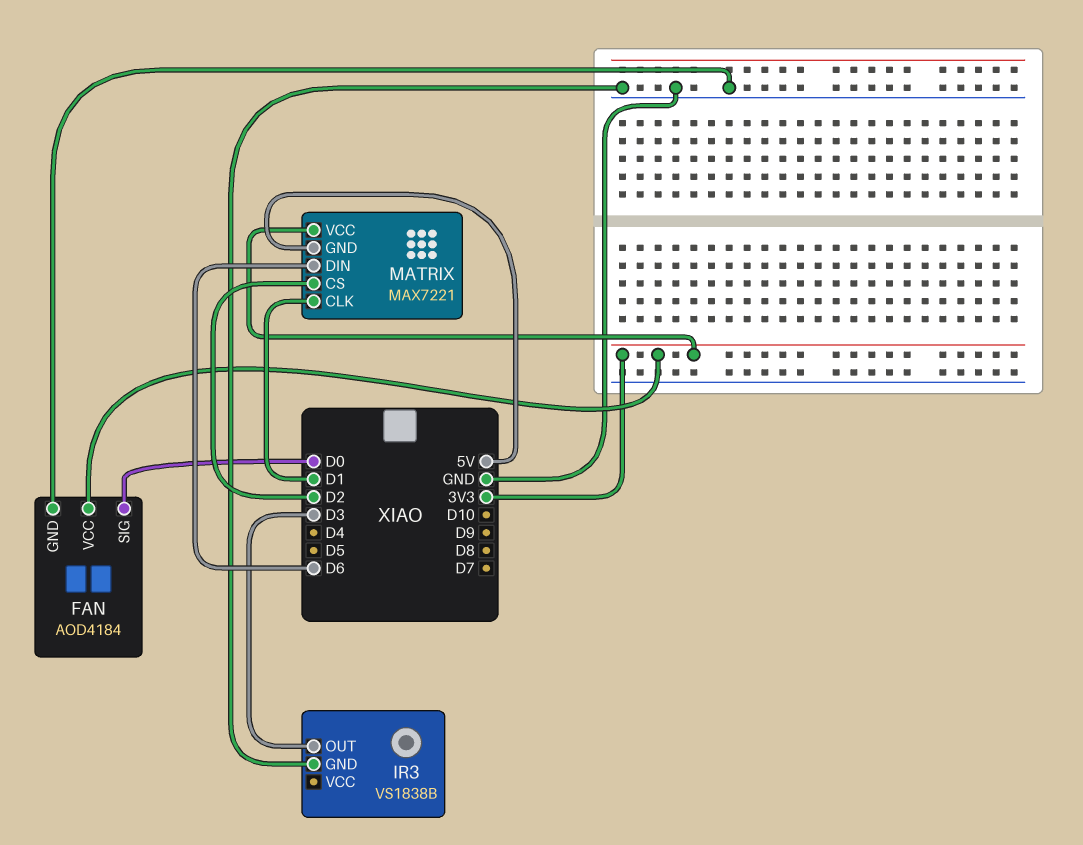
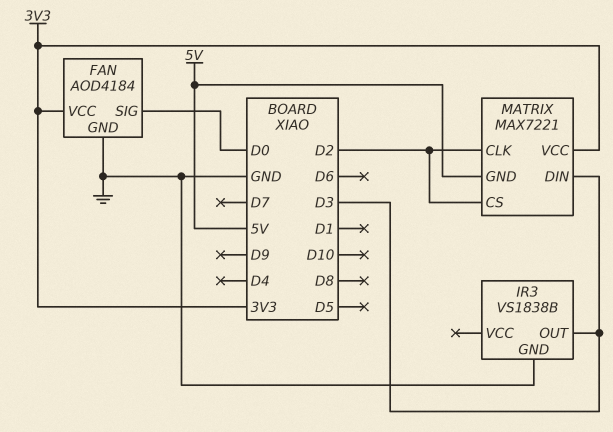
MATRIX pin CLK: D1 -> D2
MATRIX pin DIN: D6 -> D3

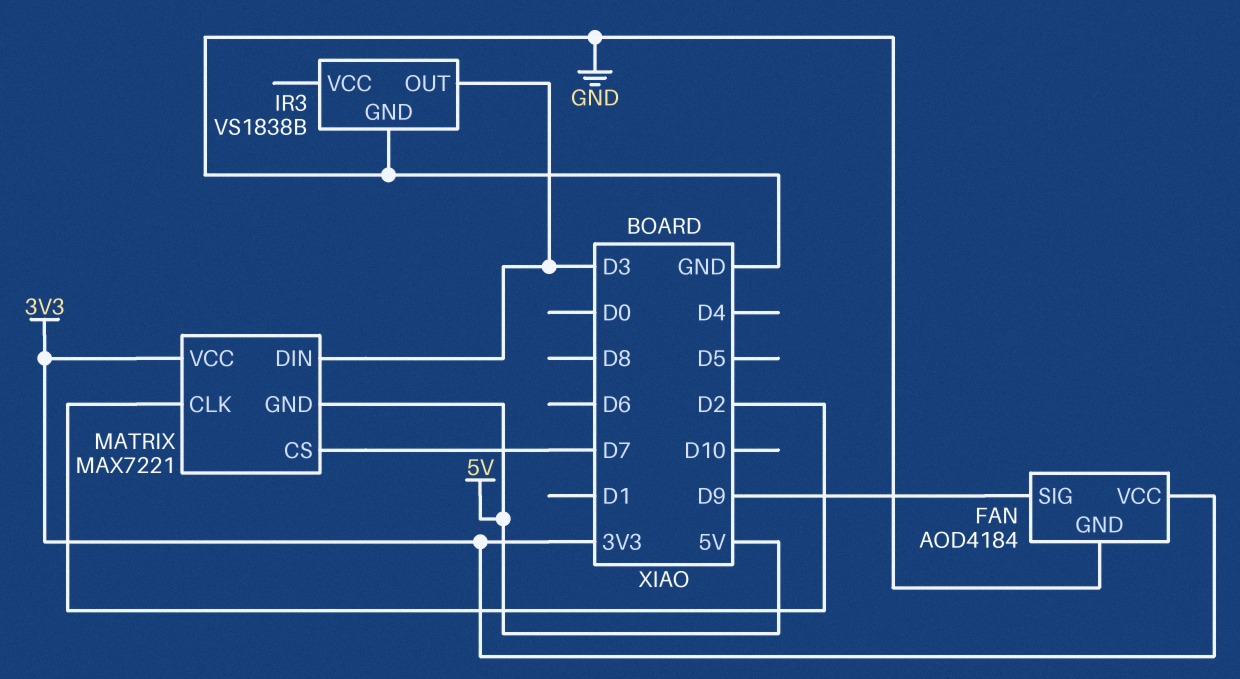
FAN pin SIG: D0 -> D9
MATRIX pin CS: D2 -> D7

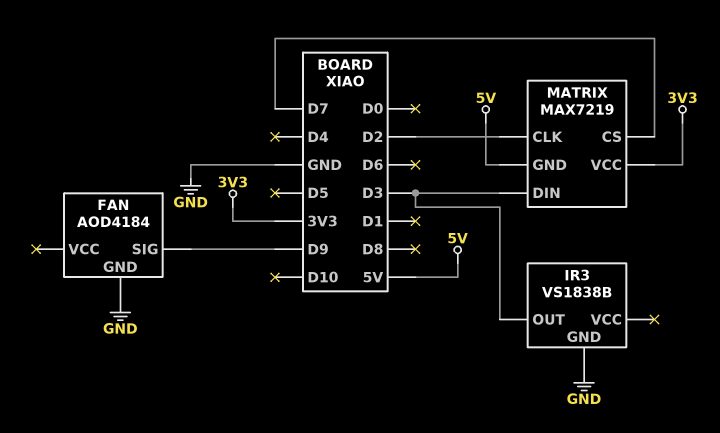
FAN pin VCC: 3V3 -> none
MATRIX: MAX7221 -> MAX7219

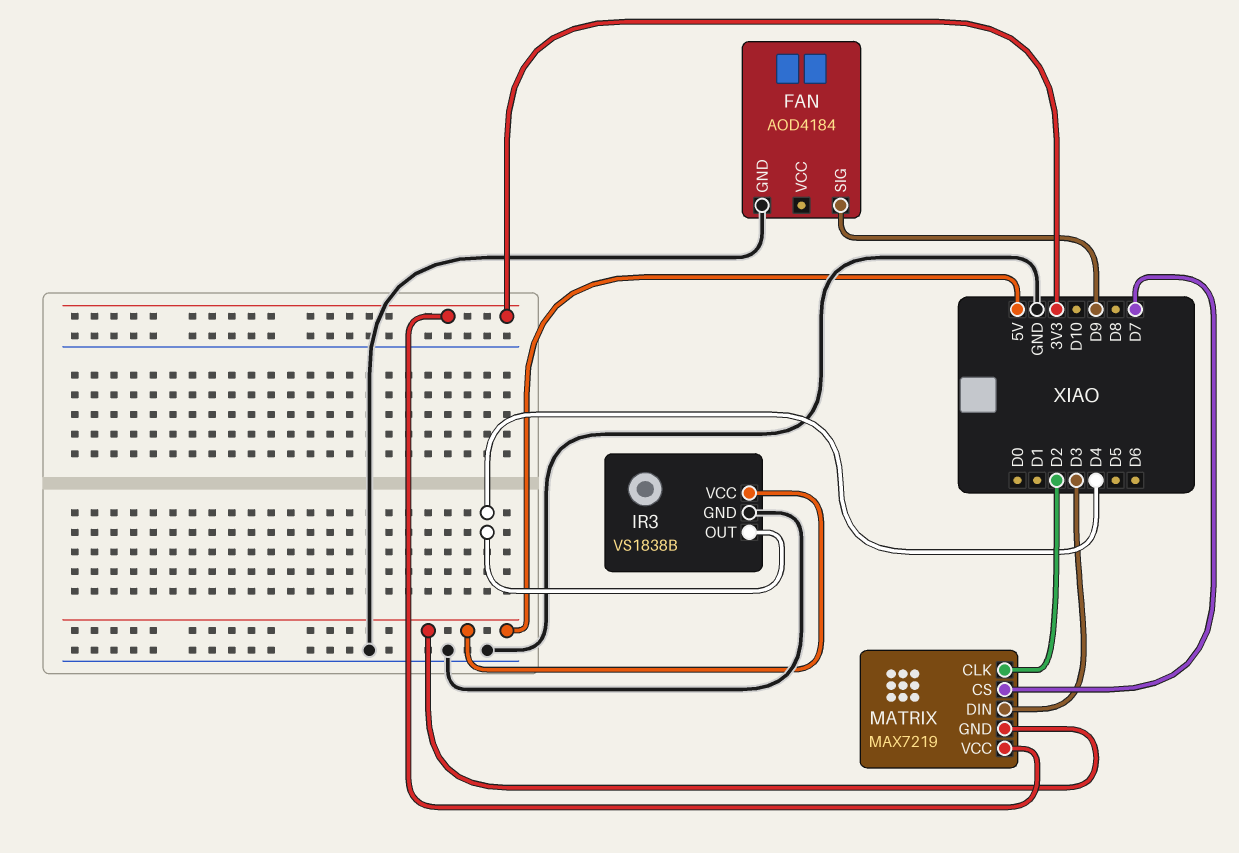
IR3 pin OUT: D3 -> D4
IR3 pin VCC: none -> 5V

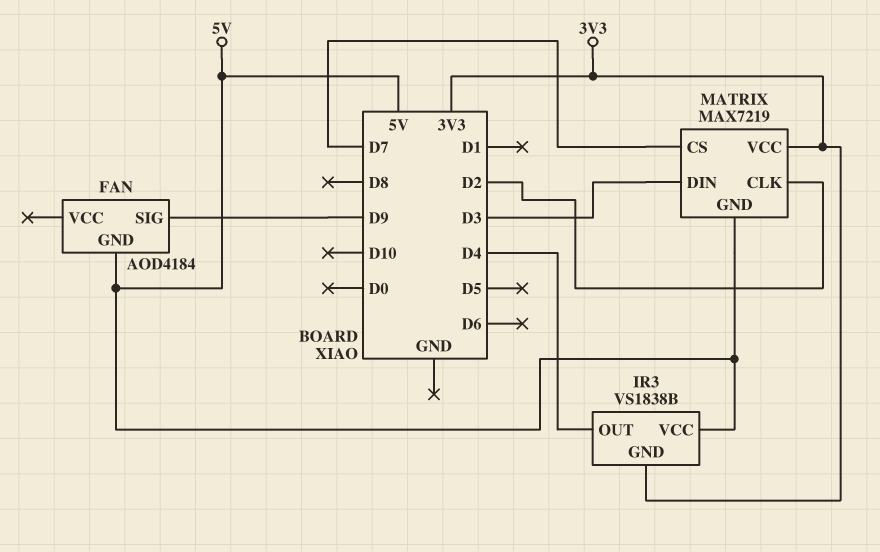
FAN pin GND: GND -> 5V
IR3 pin GND: GND -> 3V3

